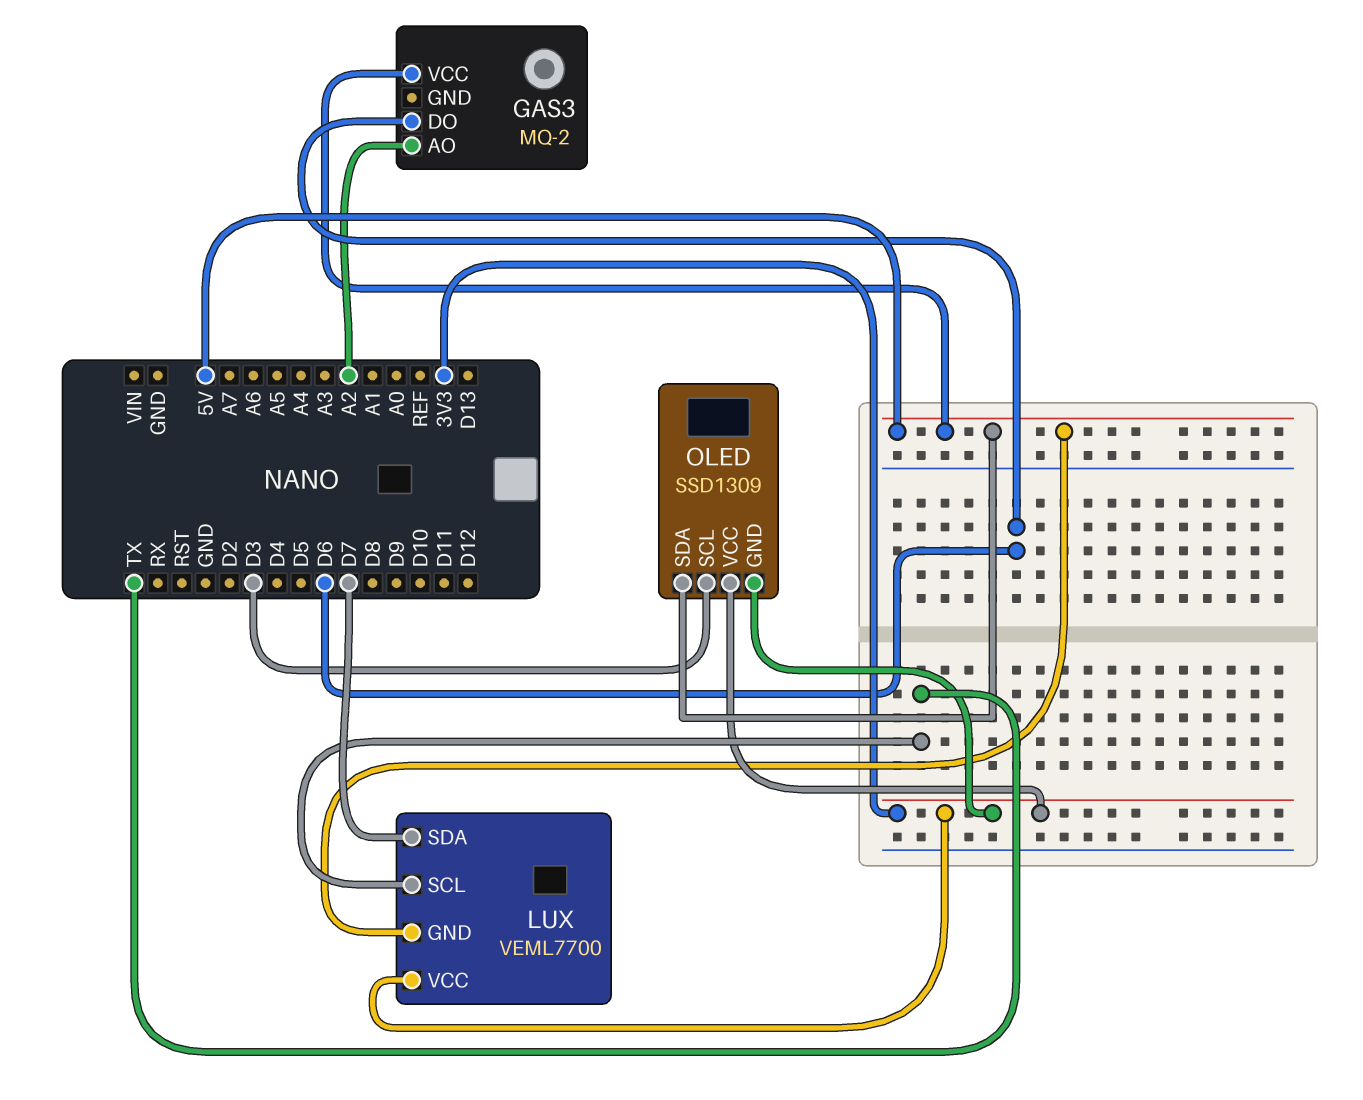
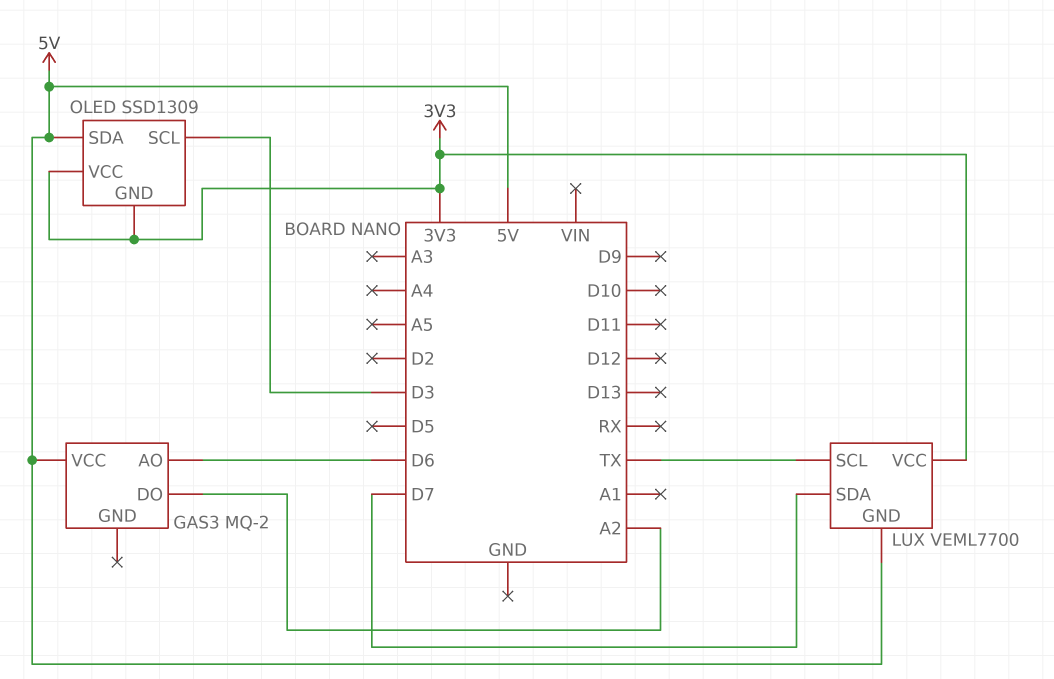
GAS3 pin AO: A2 -> D6
GAS3 pin DO: D6 -> A2

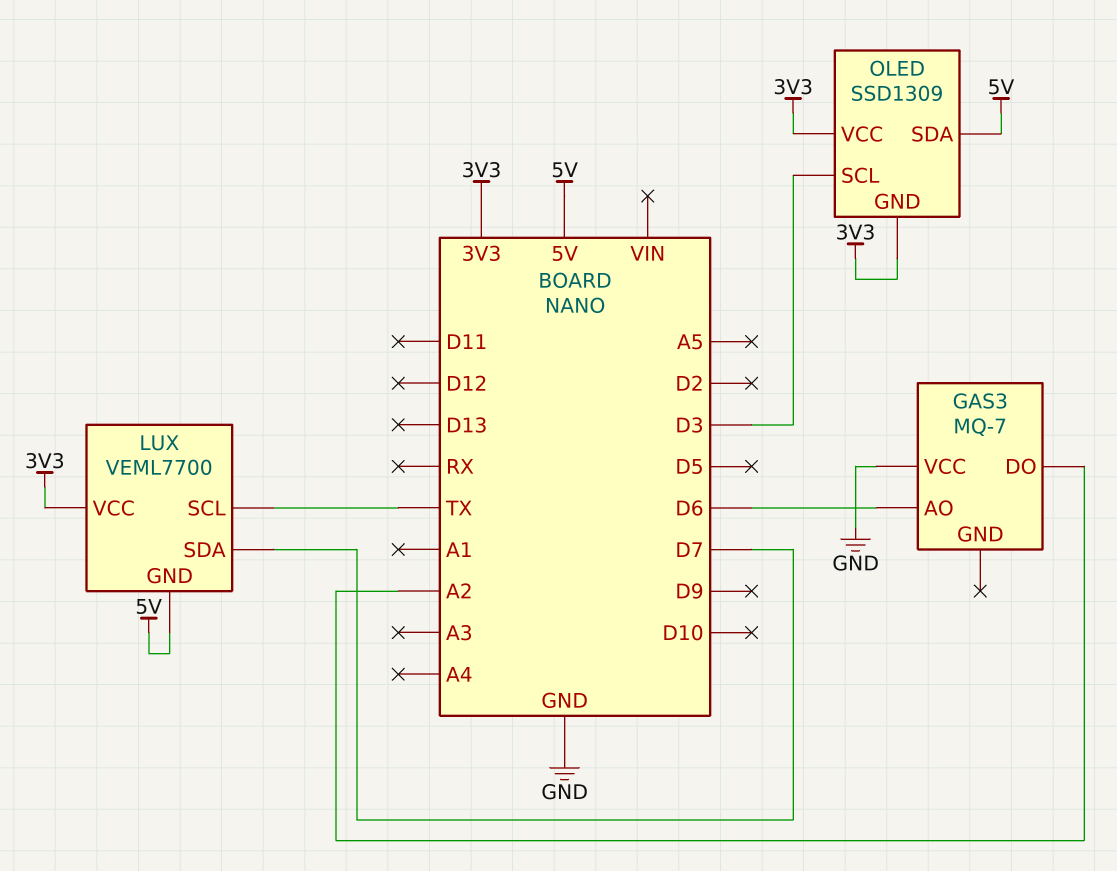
GAS3: MQ-2 -> MQ-7
GAS3 pin VCC: 5V -> GND

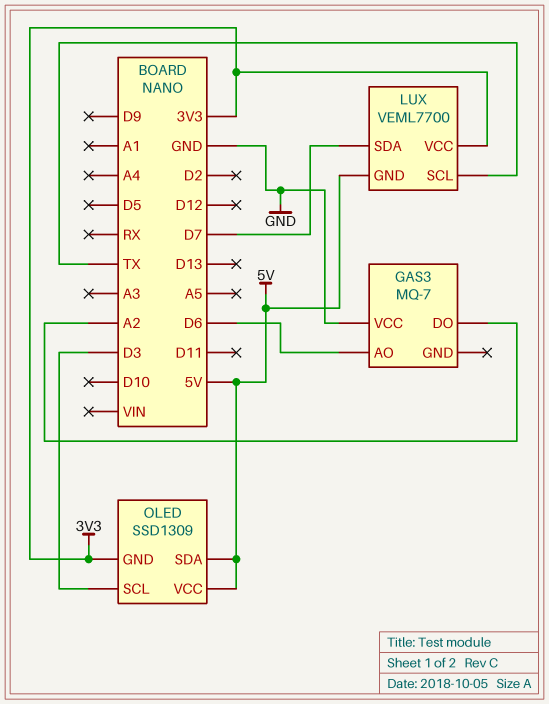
OLED pin VCC: 3V3 -> 5V

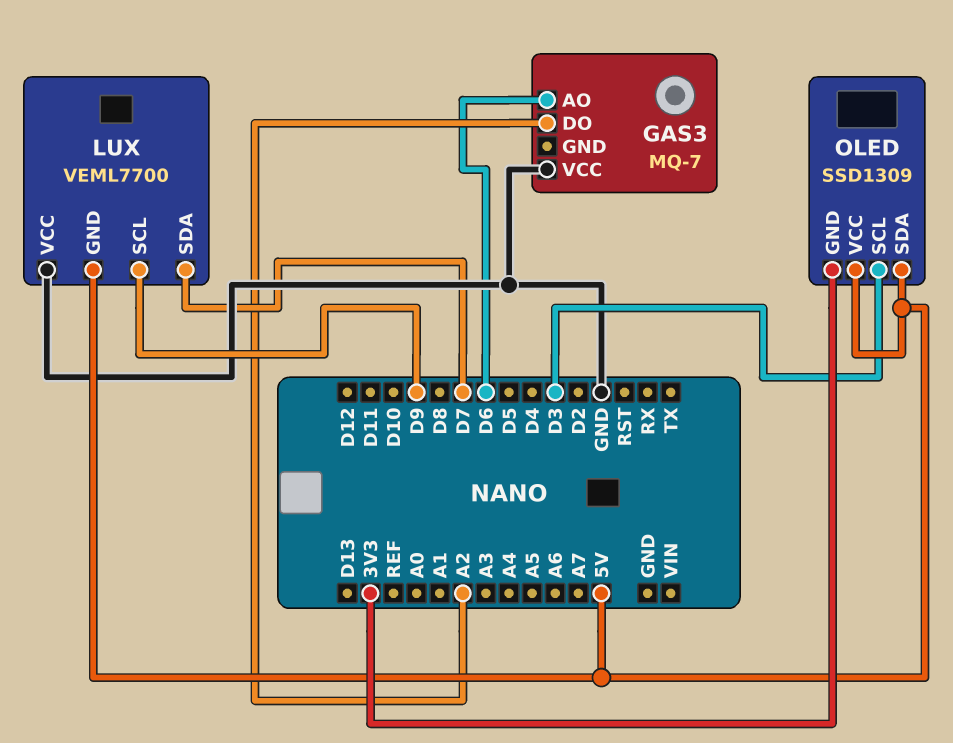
LUX pin SCL: TX -> D9
LUX pin VCC: 3V3 -> GND

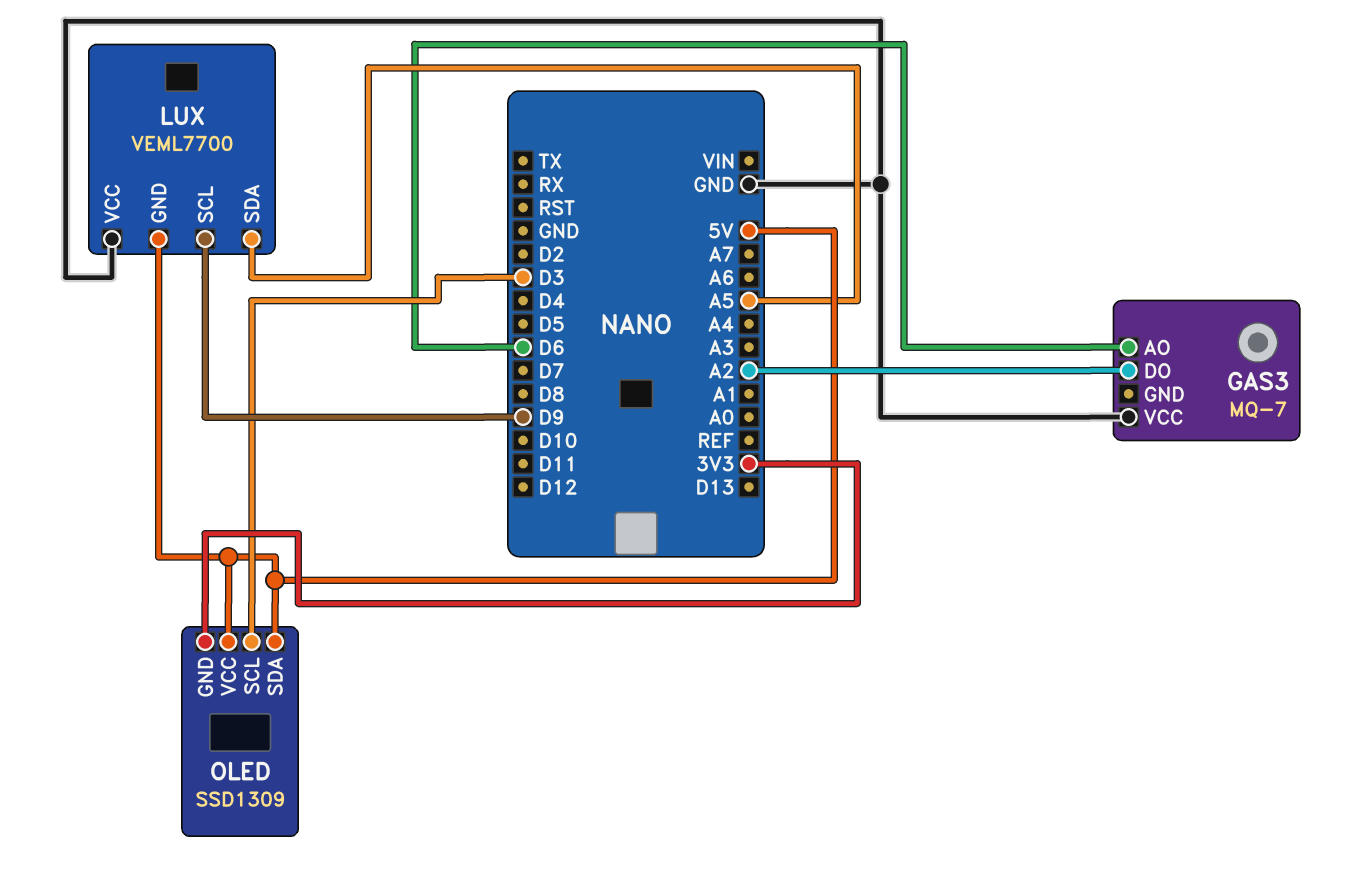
LUX pin SDA: D7 -> A5

